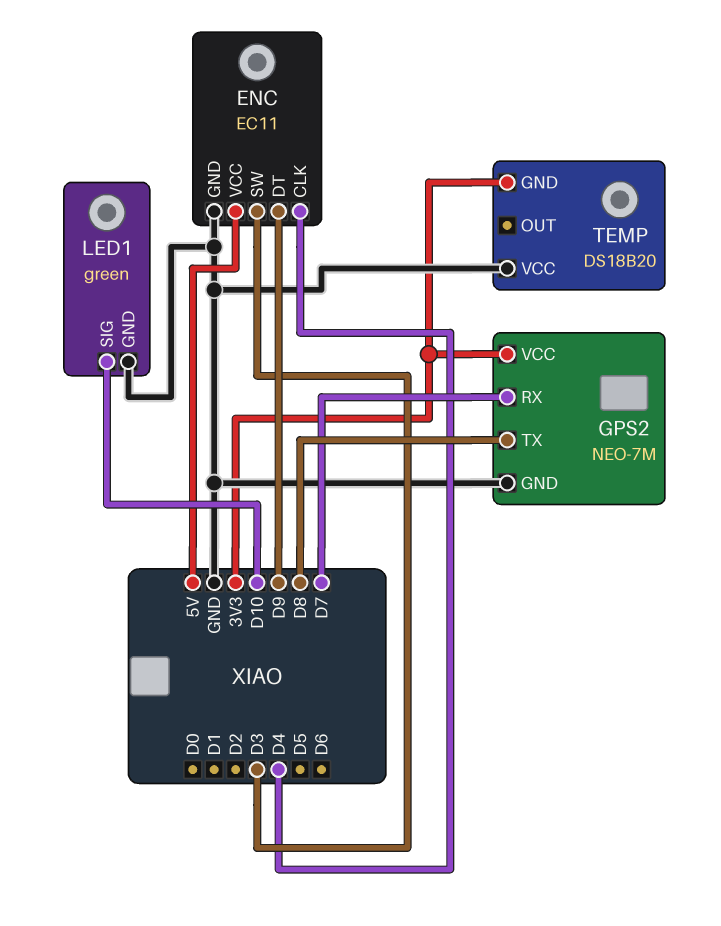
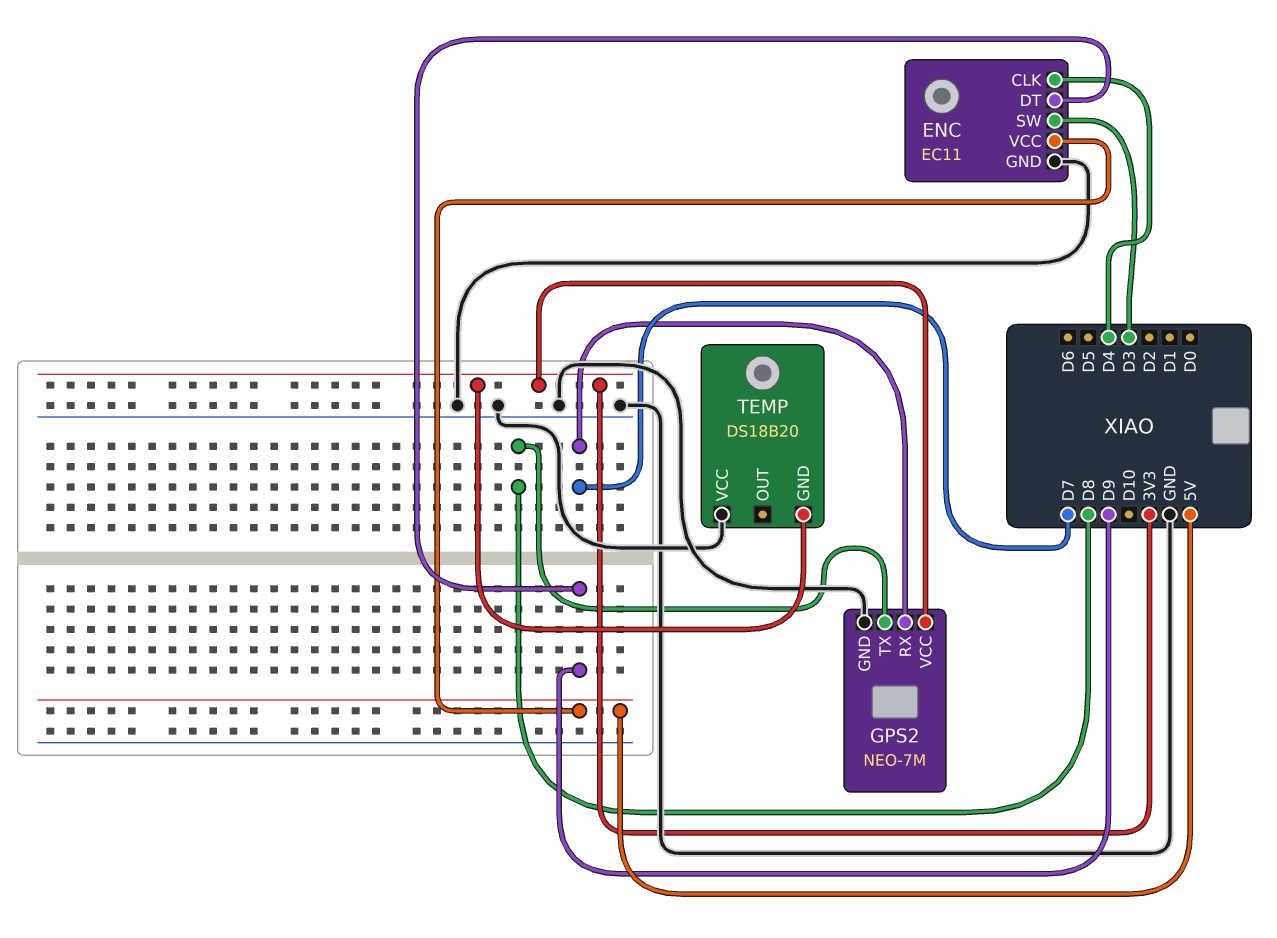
LED1: green -> none
LED1 pin GND: GND -> none
LED1 pin SIG: D10 -> none

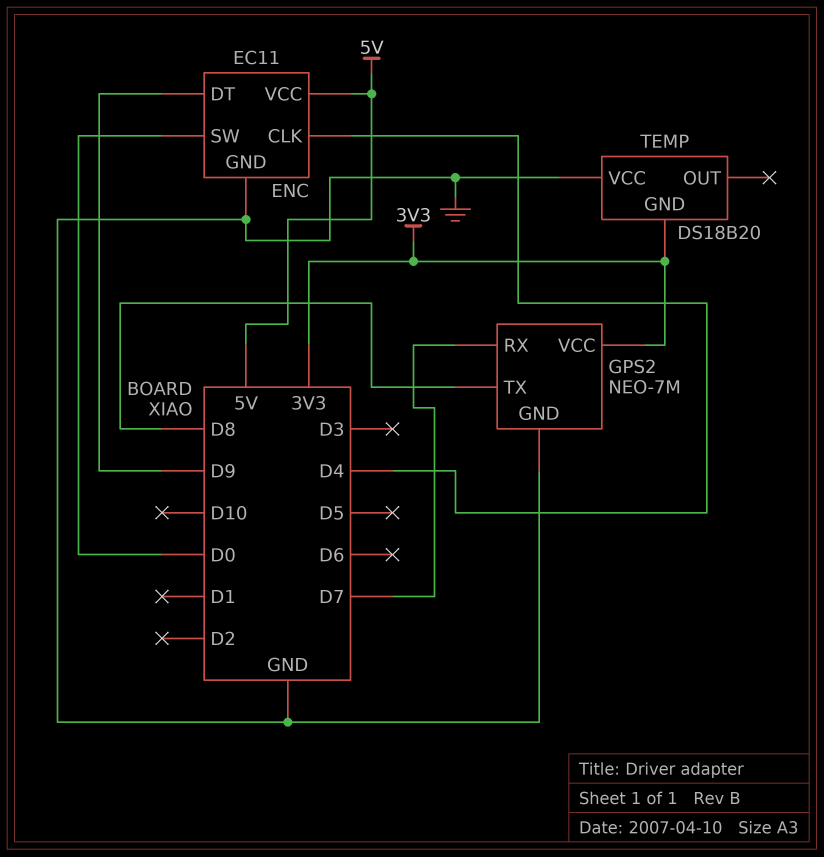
ENC pin SW: D3 -> D0

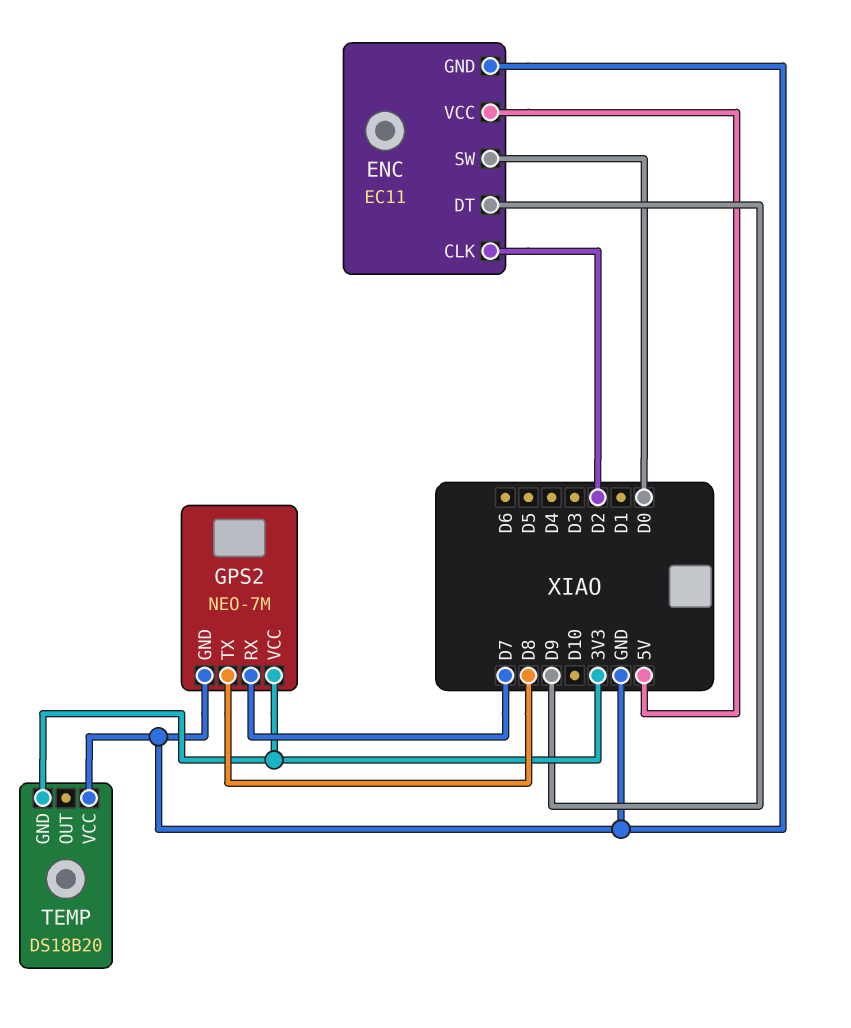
ENC pin CLK: D4 -> D2

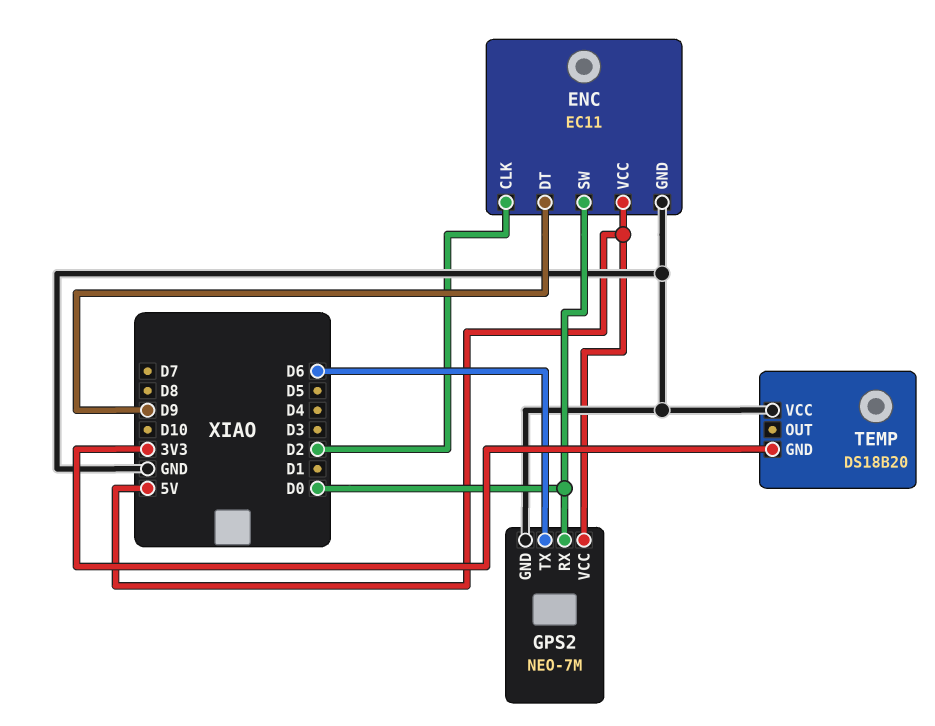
GPS2 pin RX: D7 -> D0
GPS2 pin TX: D8 -> D6
GPS2 pin VCC: 3V3 -> 5V

